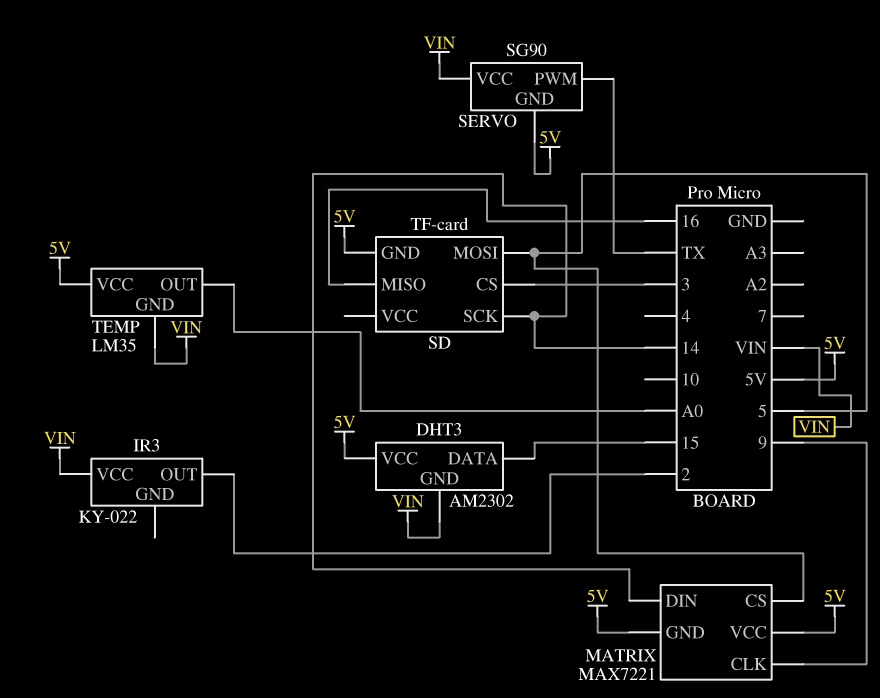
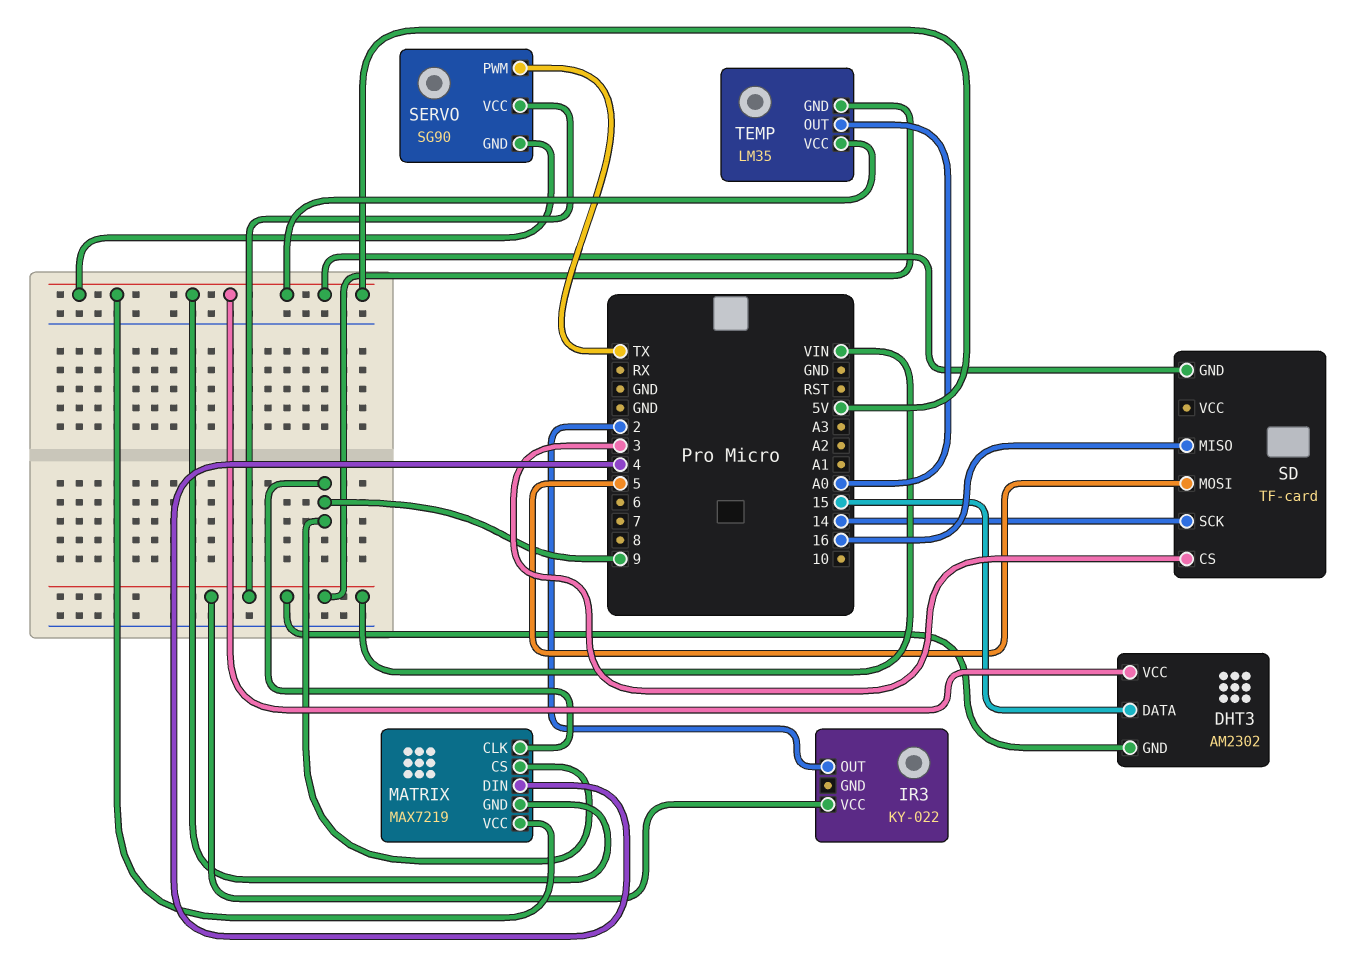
MATRIX: MAX7221 -> MAX7219
MATRIX pin CS: 5 -> 9
MATRIX pin DIN: 14 -> 4

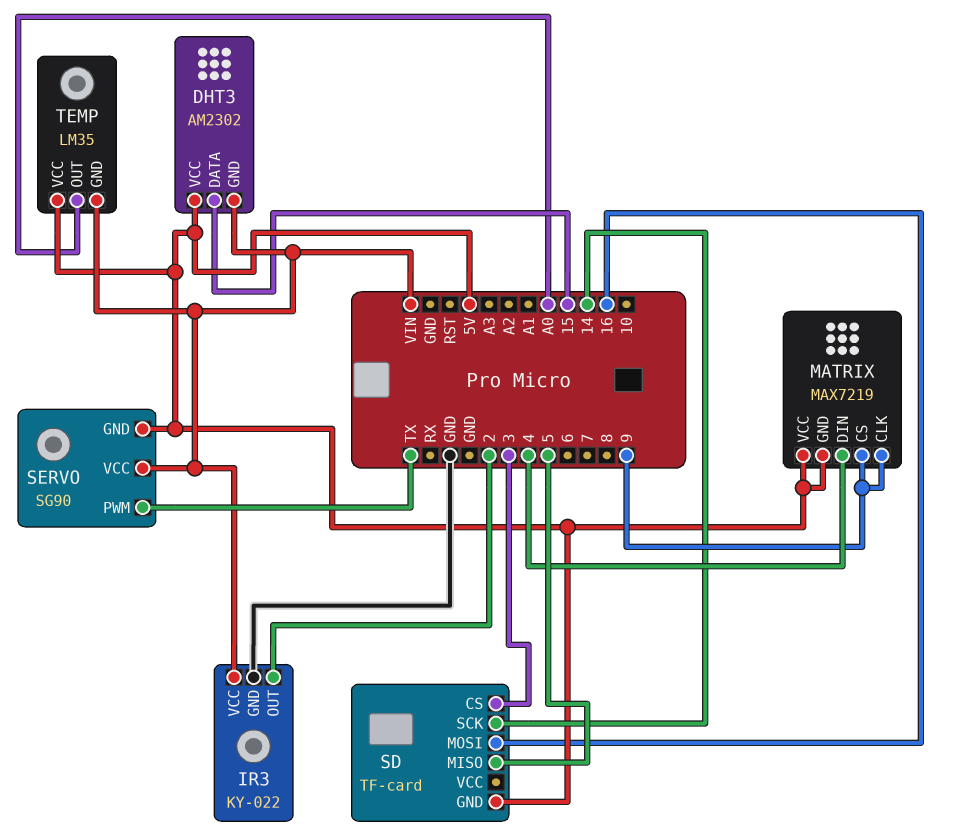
IR3 pin GND: none -> GND
SD pin MISO: 16 -> 5
SD pin MOSI: 5 -> 16

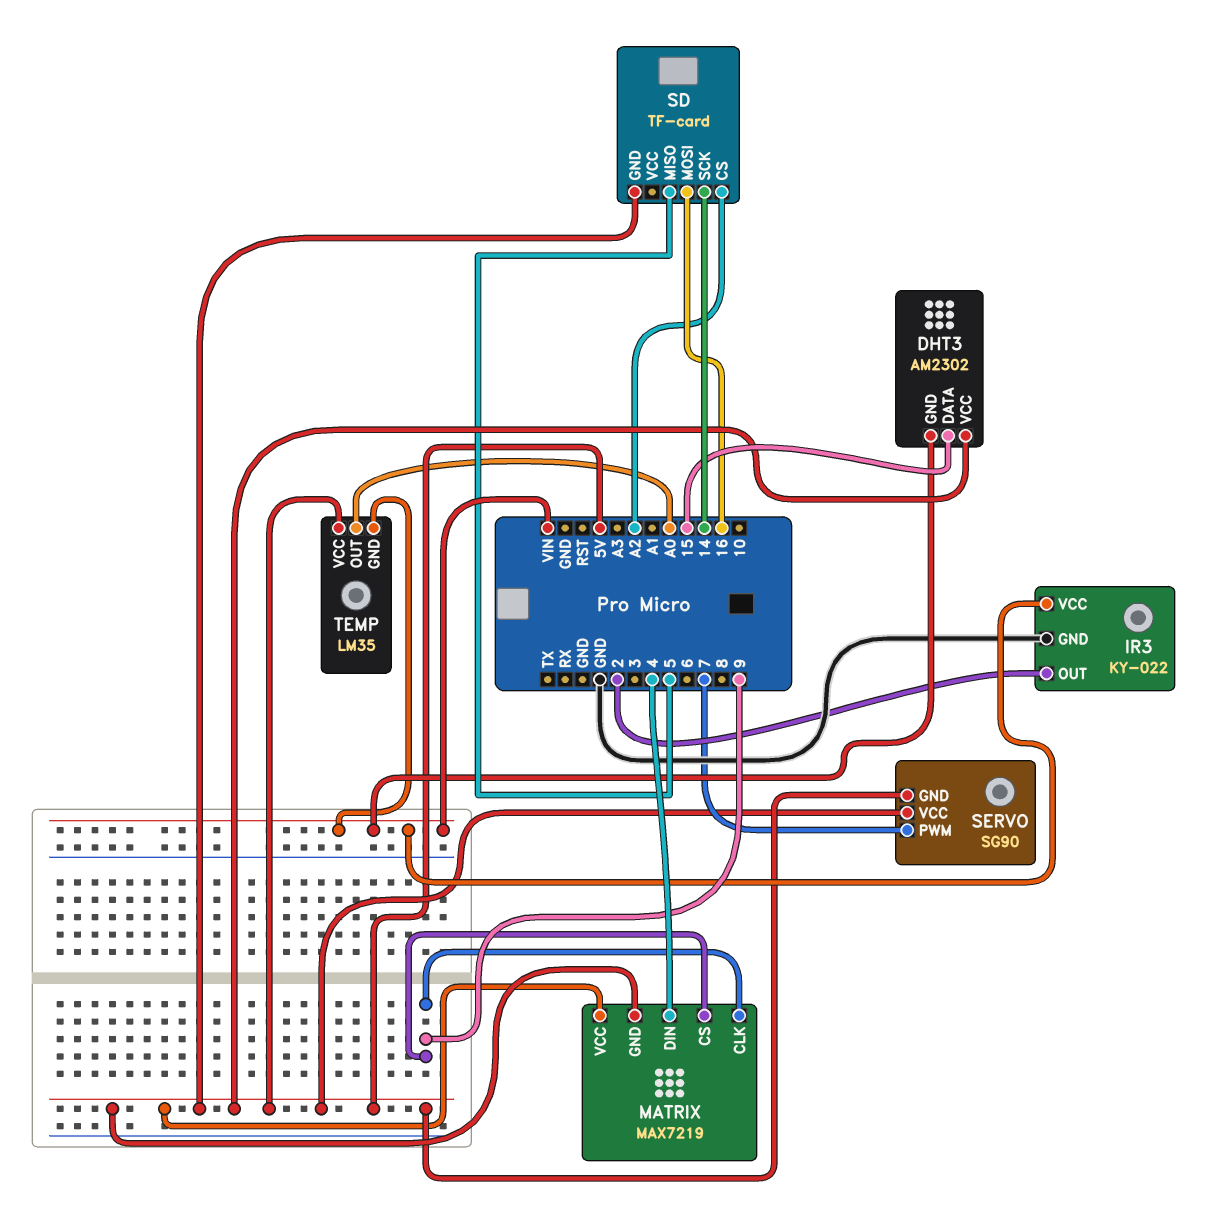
SD pin CS: 3 -> A2
SERVO pin PWM: TX -> 7
SERVO pin VCC: VIN -> 5V

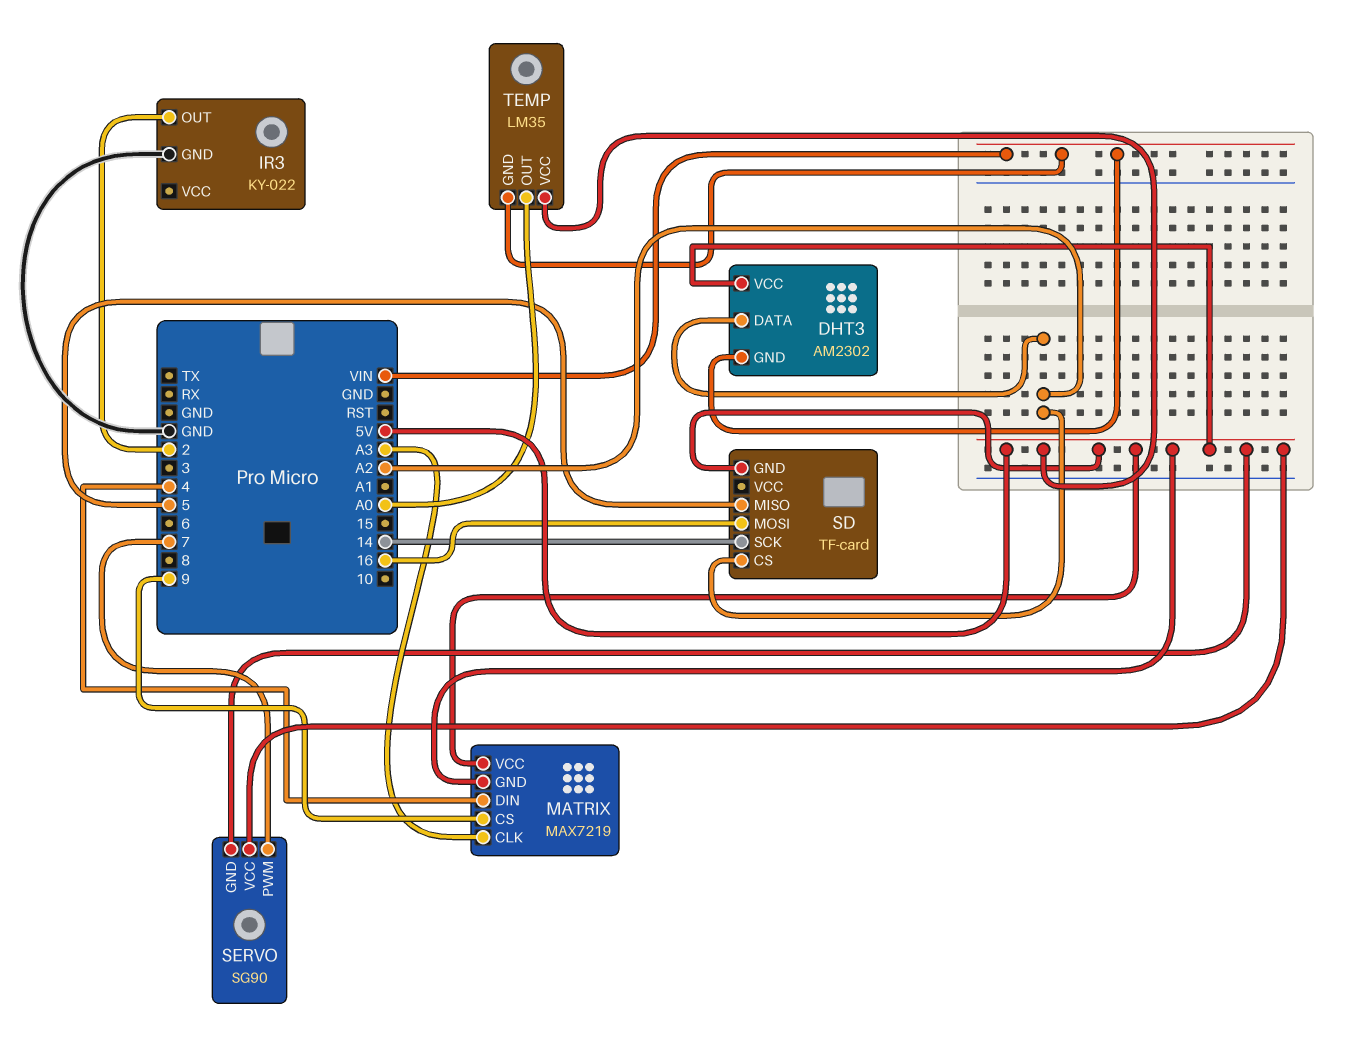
DHT3 pin DATA: 15 -> A2
IR3 pin VCC: VIN -> none
MATRIX pin CLK: 9 -> A3

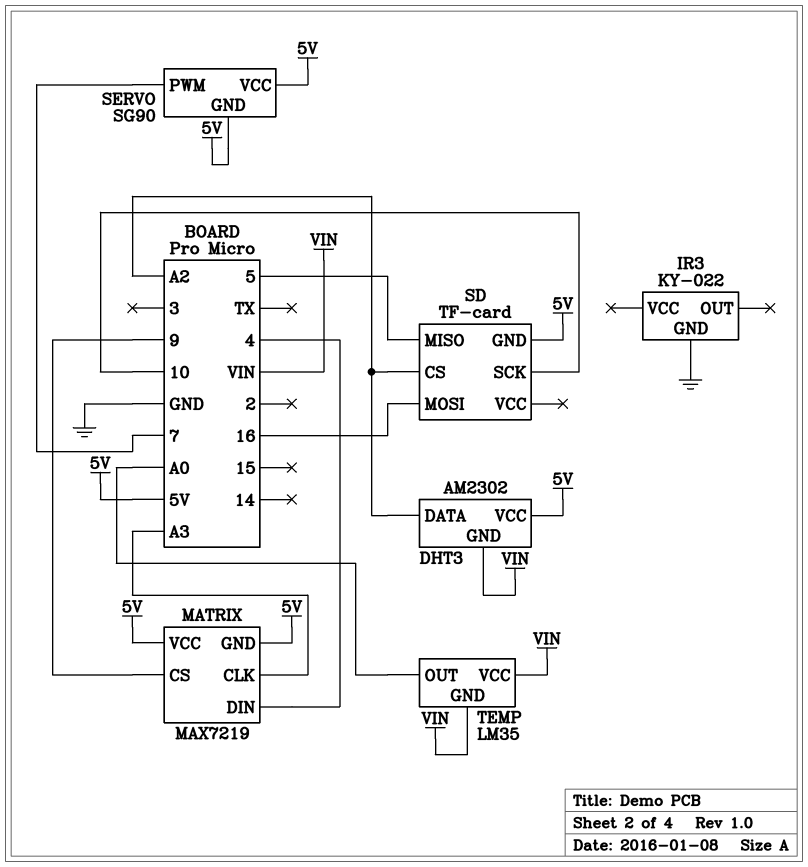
IR3 pin OUT: 2 -> none
SD pin SCK: 14 -> 10
TEMP pin VCC: 5V -> VIN

